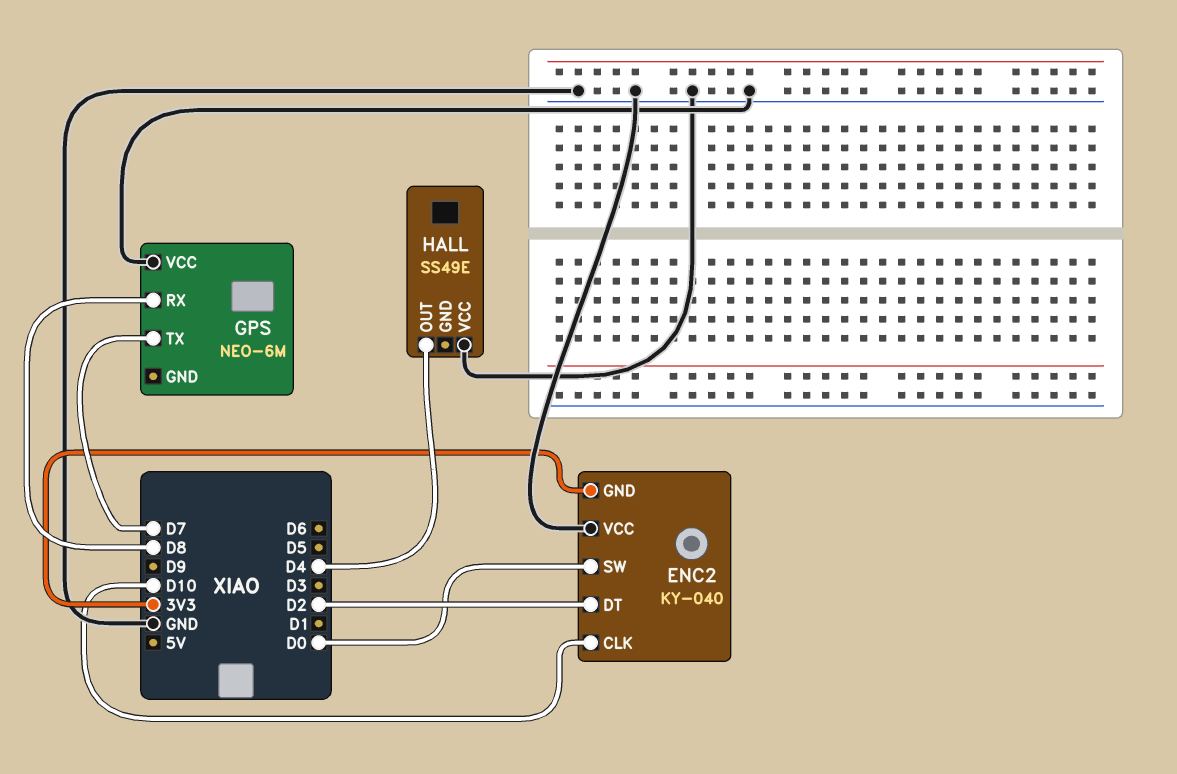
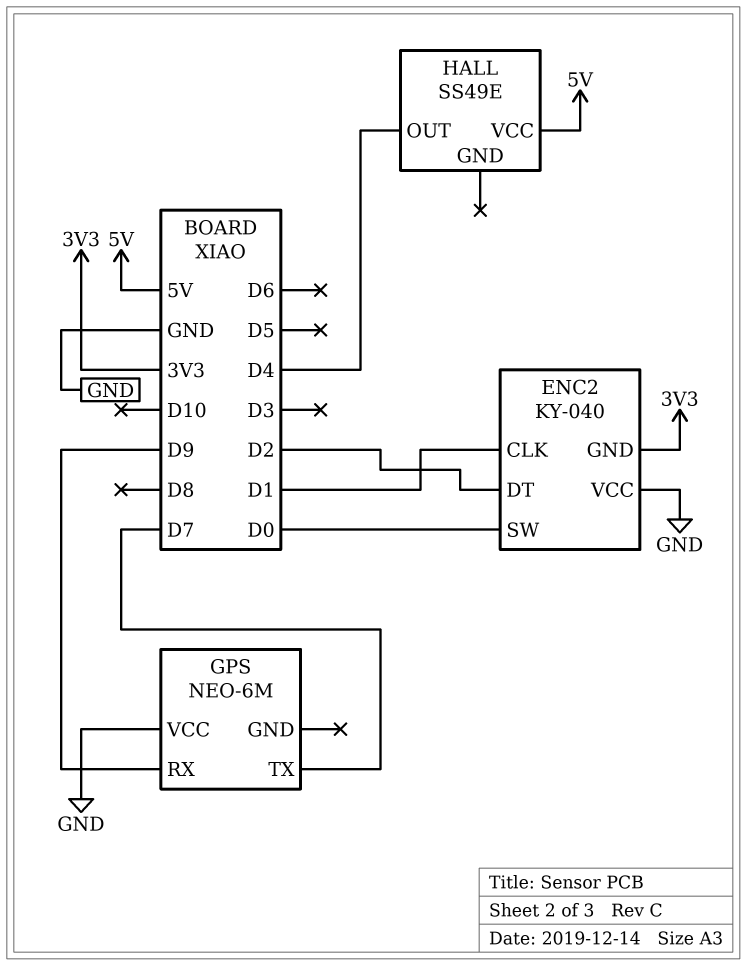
ENC2 pin CLK: D10 -> D1
GPS pin RX: D8 -> D9
HALL pin VCC: GND -> 5V

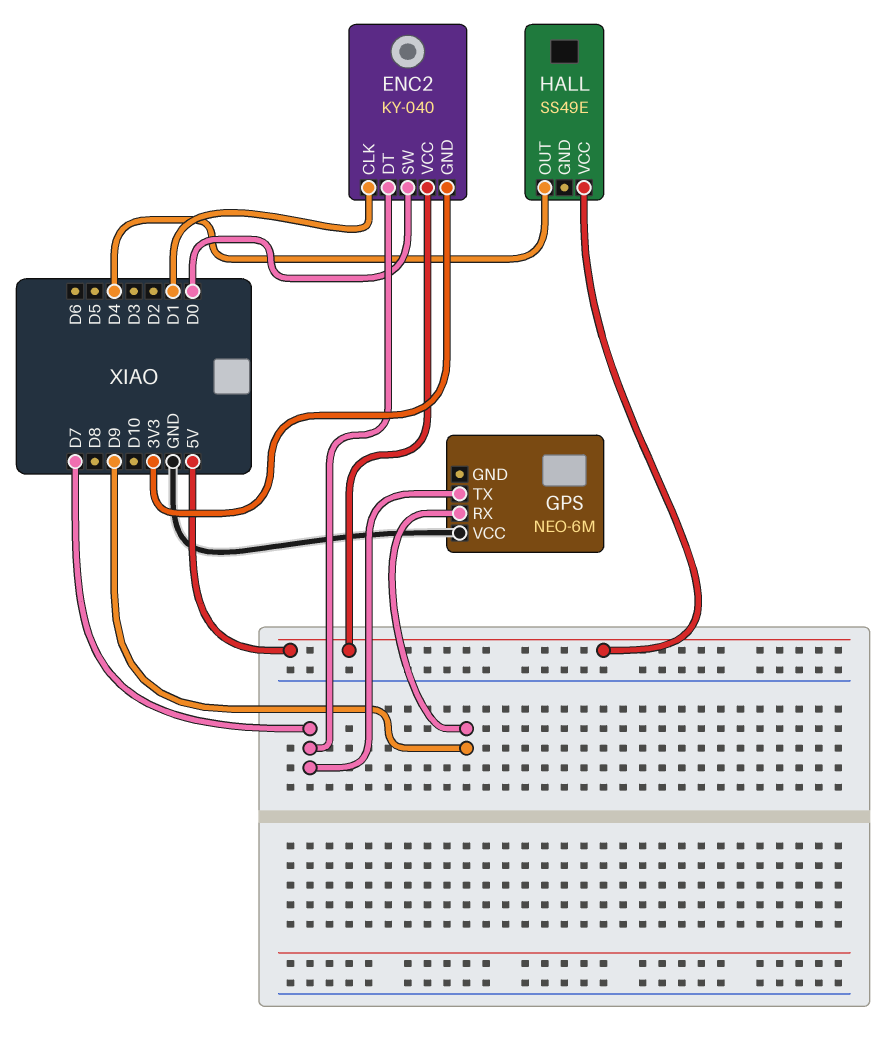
ENC2 pin DT: D2 -> D7
ENC2 pin VCC: GND -> 5V

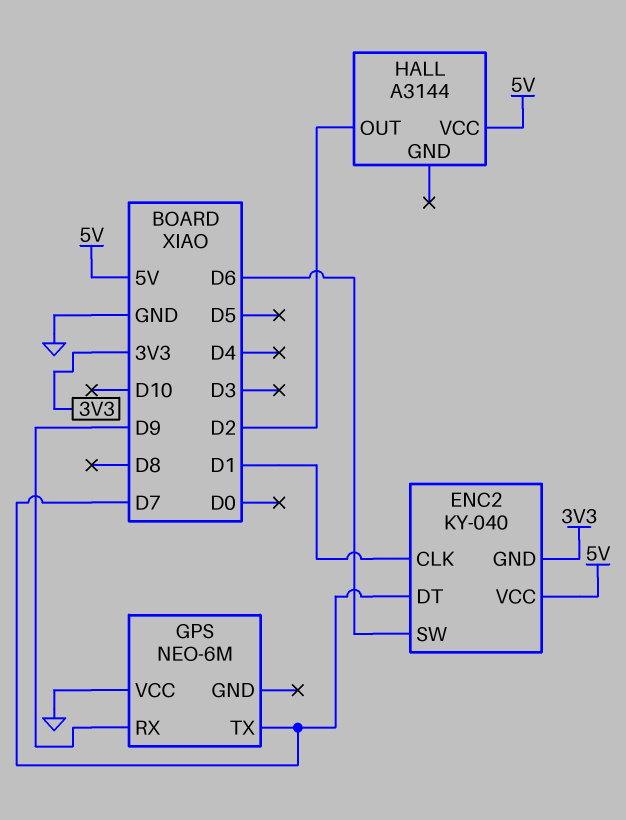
ENC2 pin SW: D0 -> D6
HALL: SS49E -> A3144
HALL pin OUT: D4 -> D2

